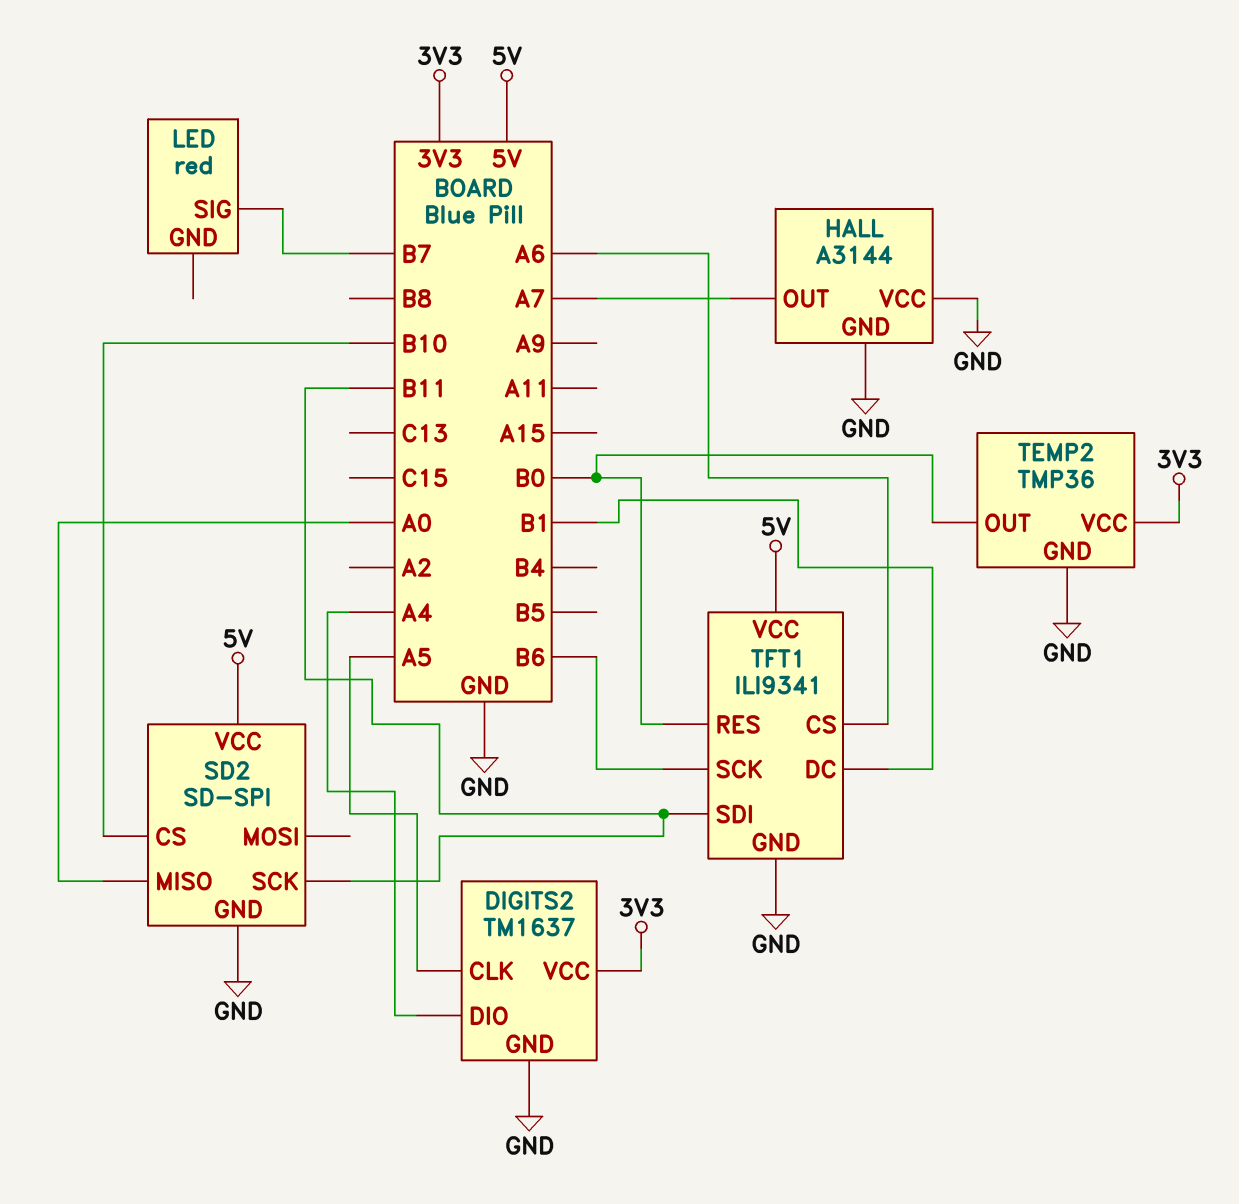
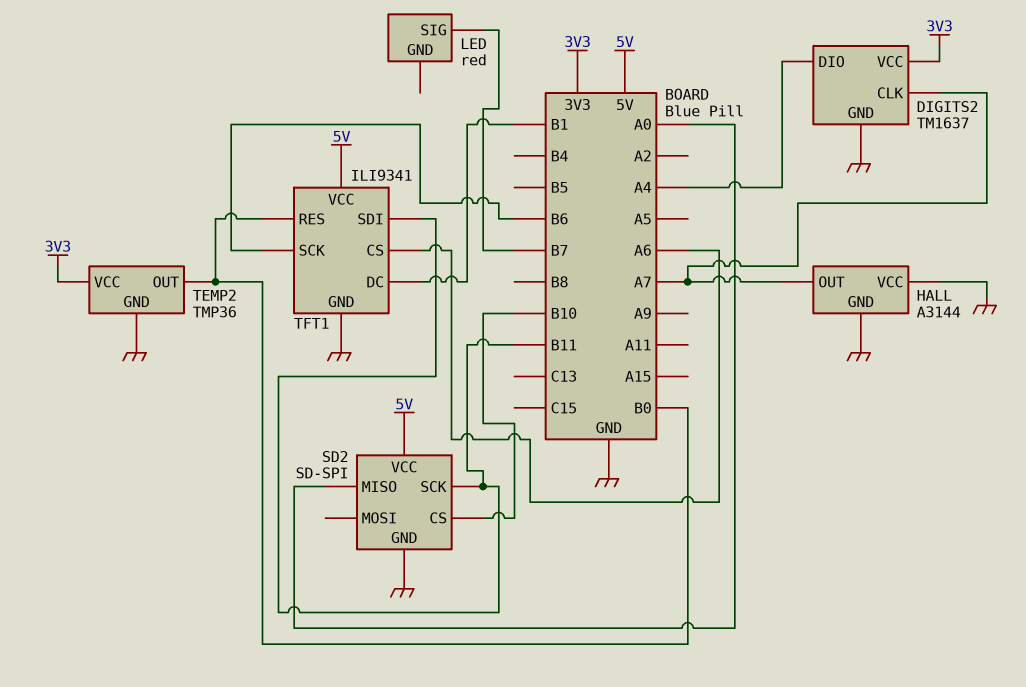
DIGITS2 pin CLK: A5 -> A7

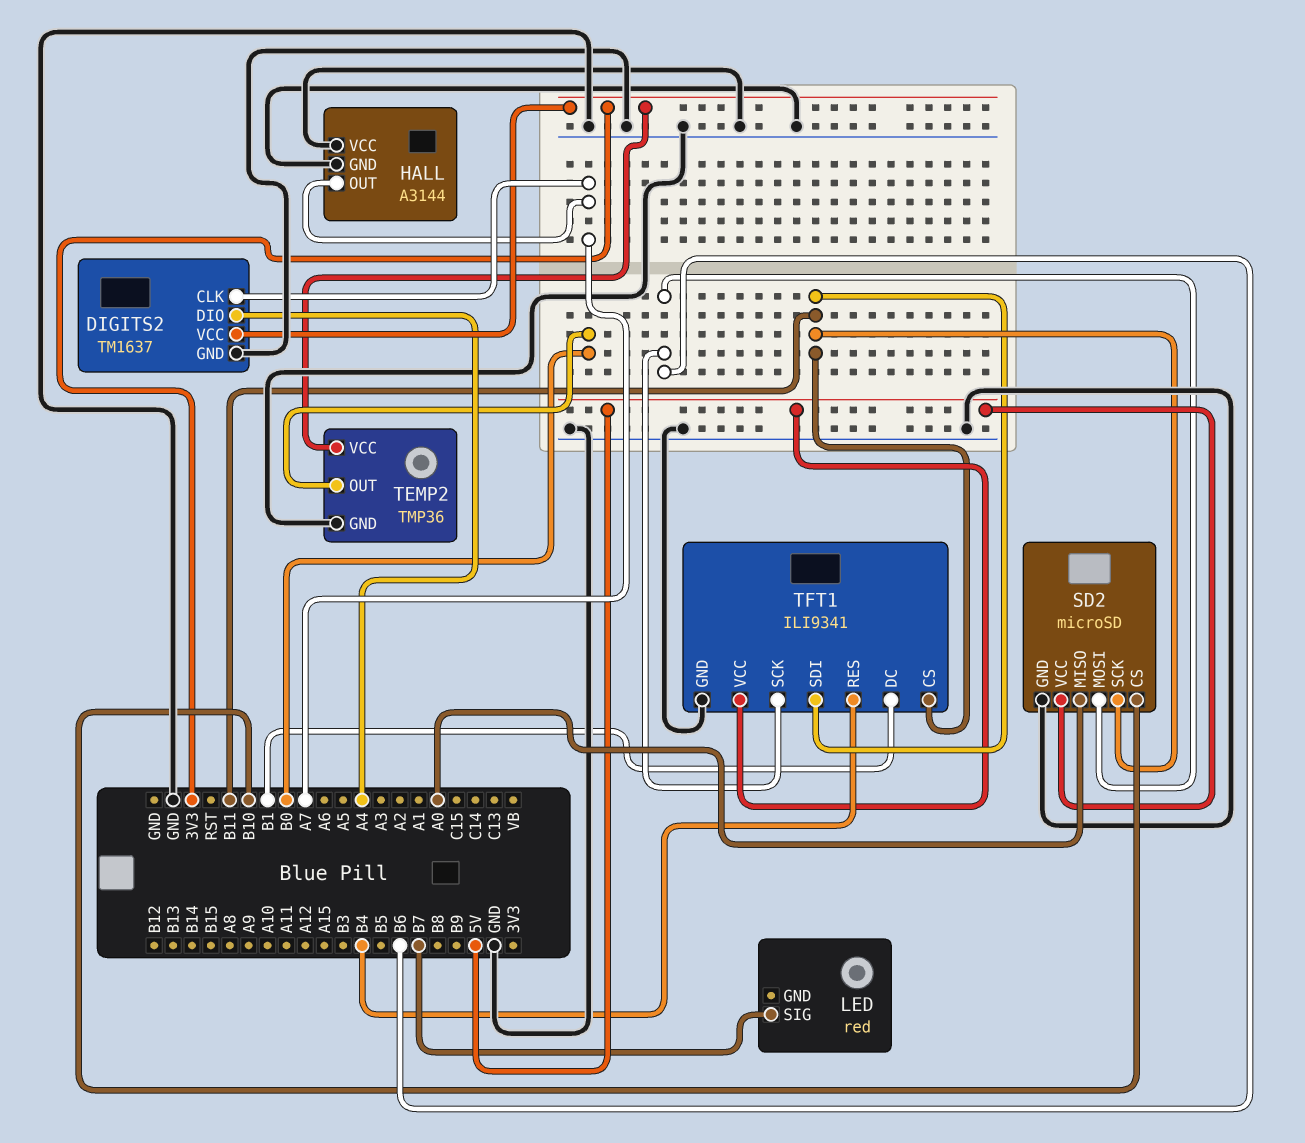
SD2: SD-SPI -> microSD
SD2 pin MOSI: none -> B6
TFT1 pin CS: A6 -> B11
TFT1 pin RES: B0 -> B4

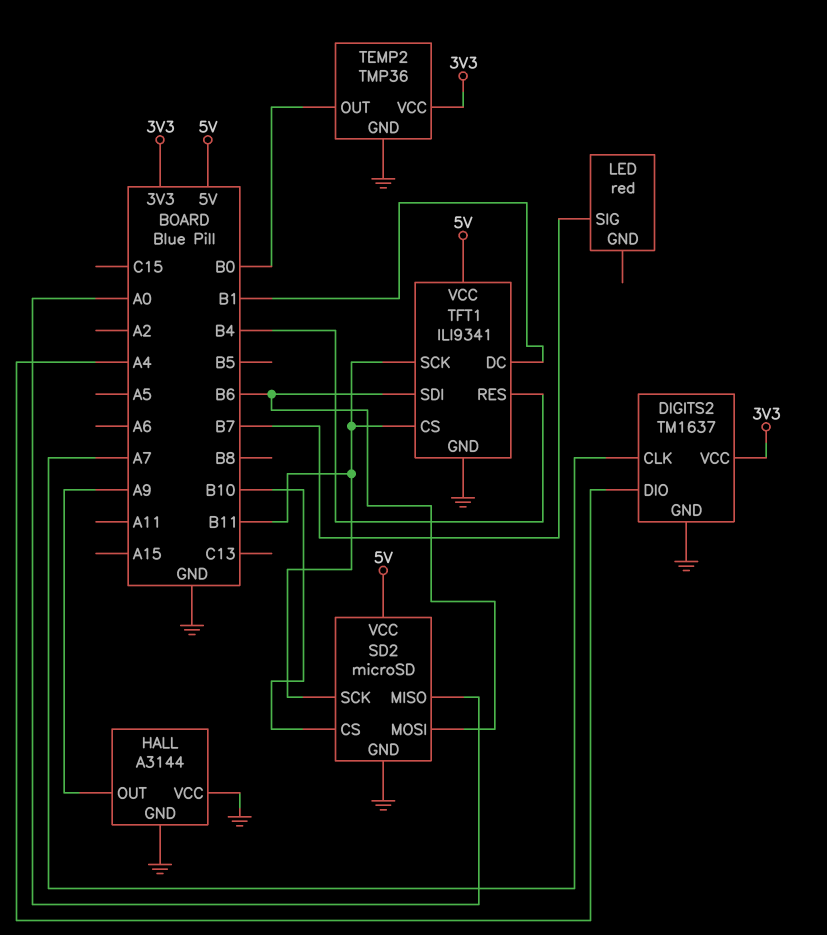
HALL pin OUT: A7 -> A9
TFT1 pin SCK: B6 -> B11
TFT1 pin SDI: B11 -> B6

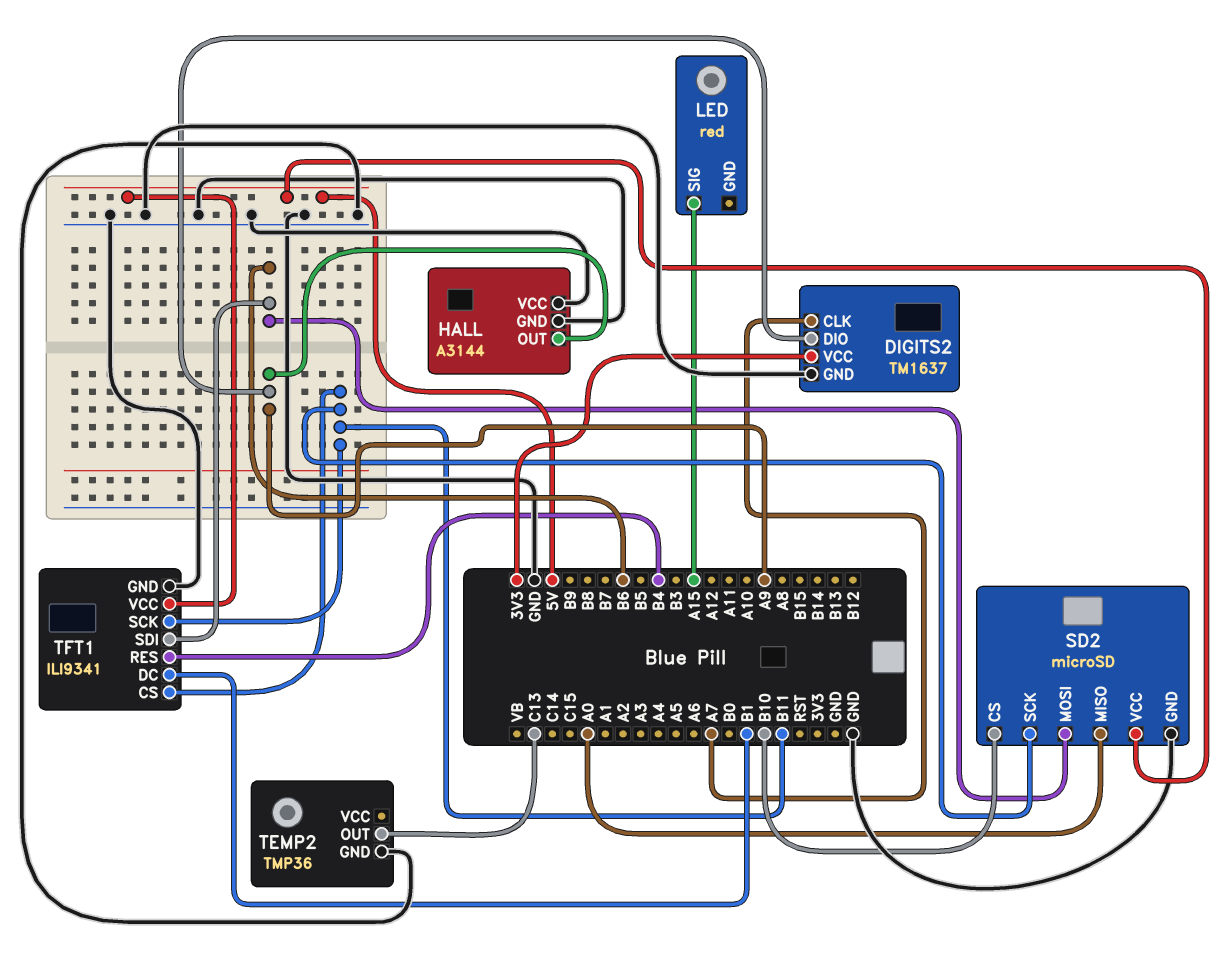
DIGITS2 pin DIO: A4 -> A9
LED pin SIG: B7 -> A15
TEMP2 pin OUT: B0 -> C13
TEMP2 pin VCC: 3V3 -> none

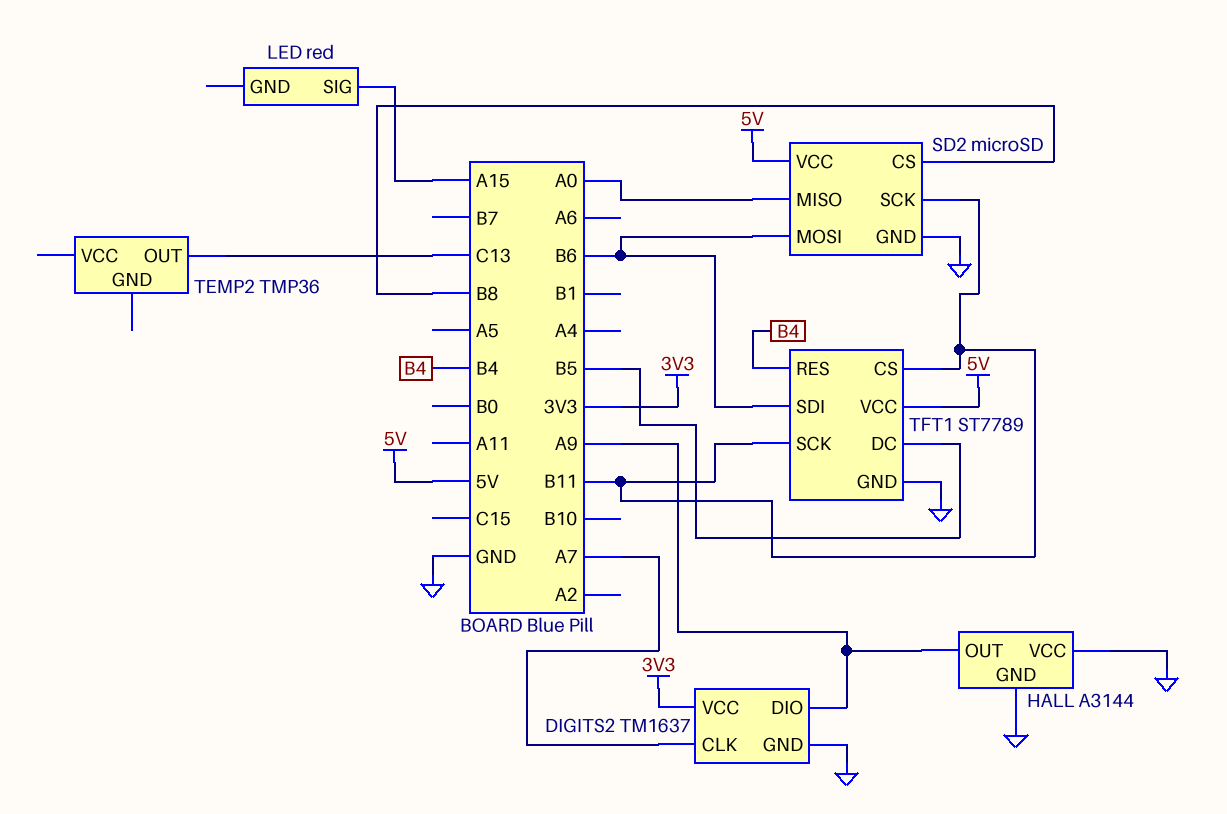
SD2 pin CS: B10 -> B8
TEMP2 pin GND: GND -> none
TFT1: ILI9341 -> ST7789
TFT1 pin DC: B1 -> B5

